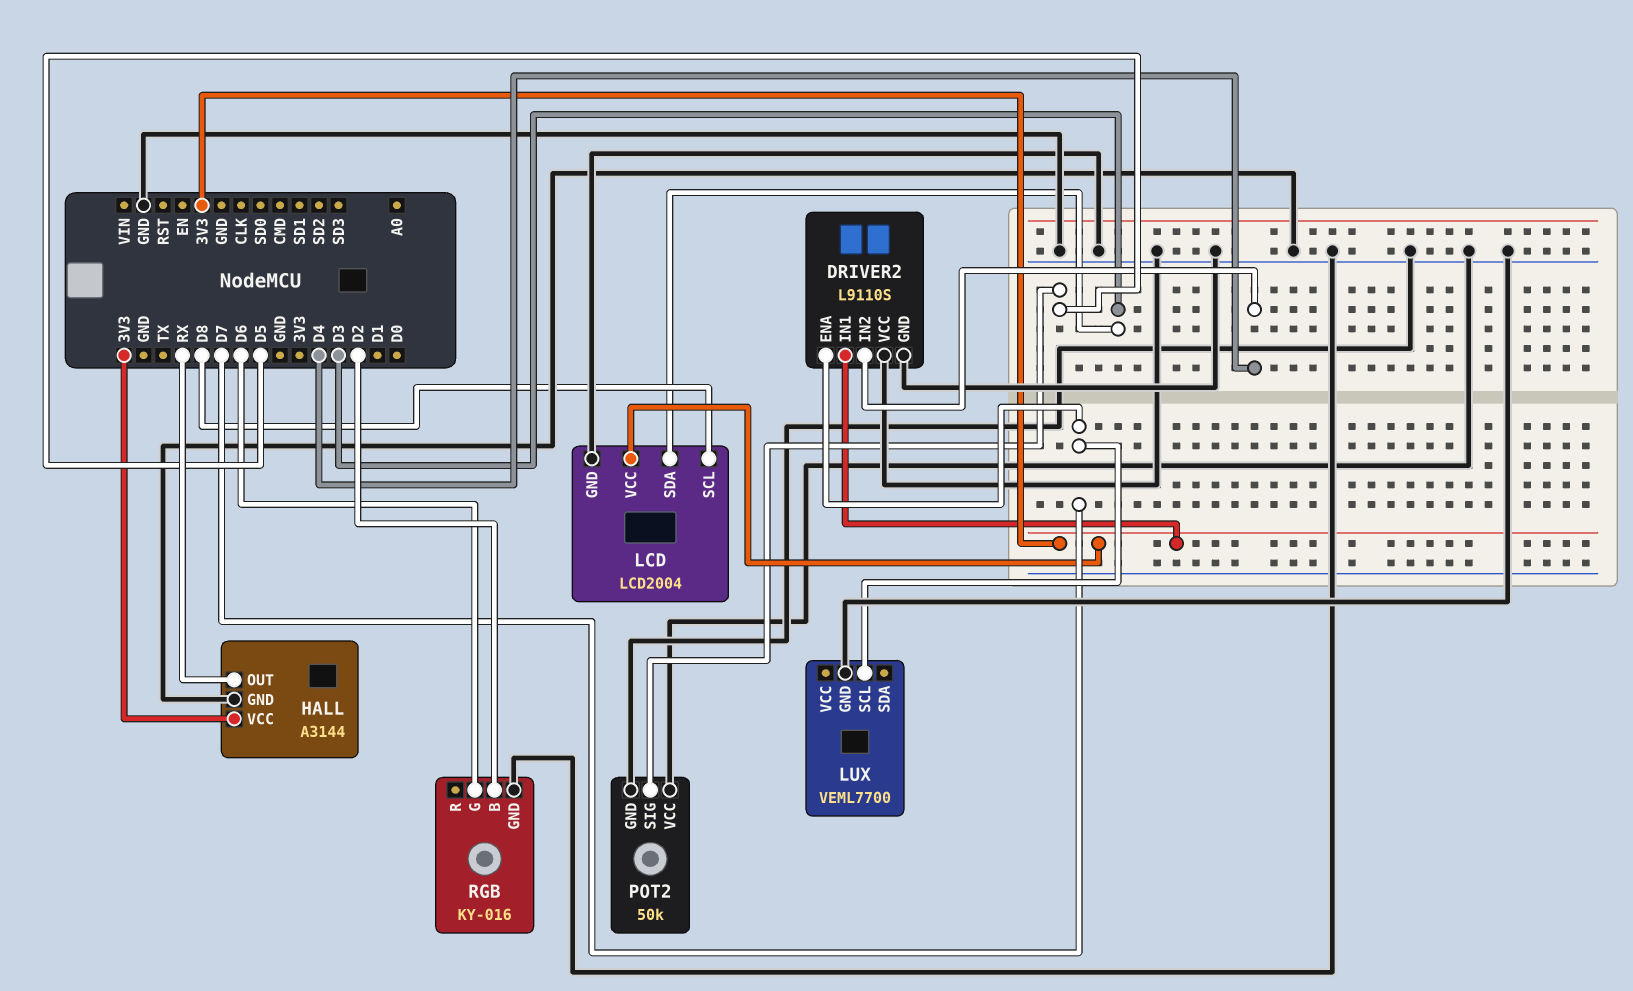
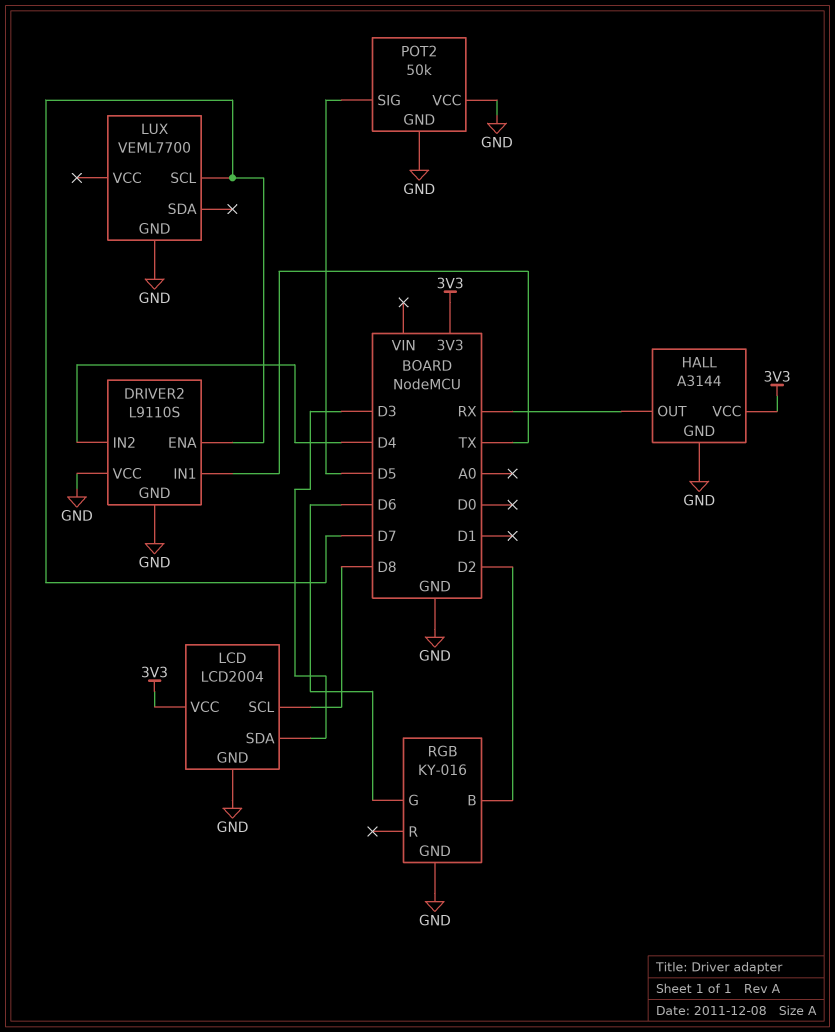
DRIVER2 pin IN1: 3V3 -> TX

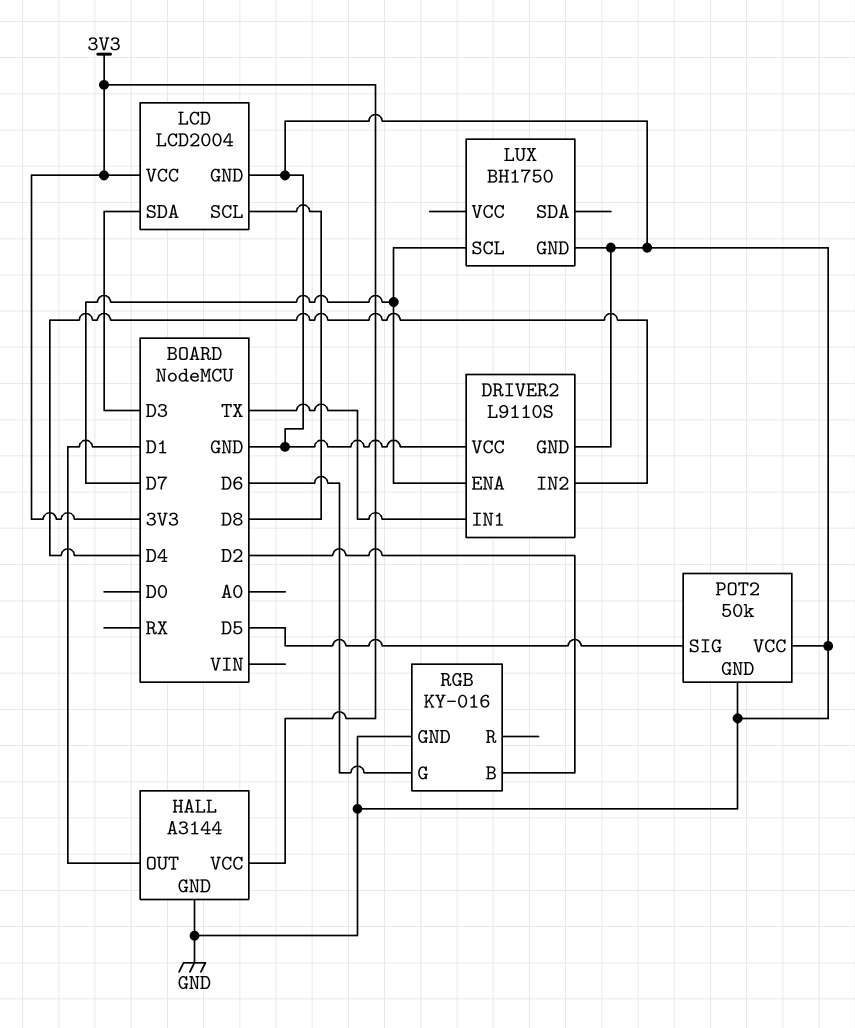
HALL pin OUT: RX -> D1
LUX: VEML7700 -> BH1750

